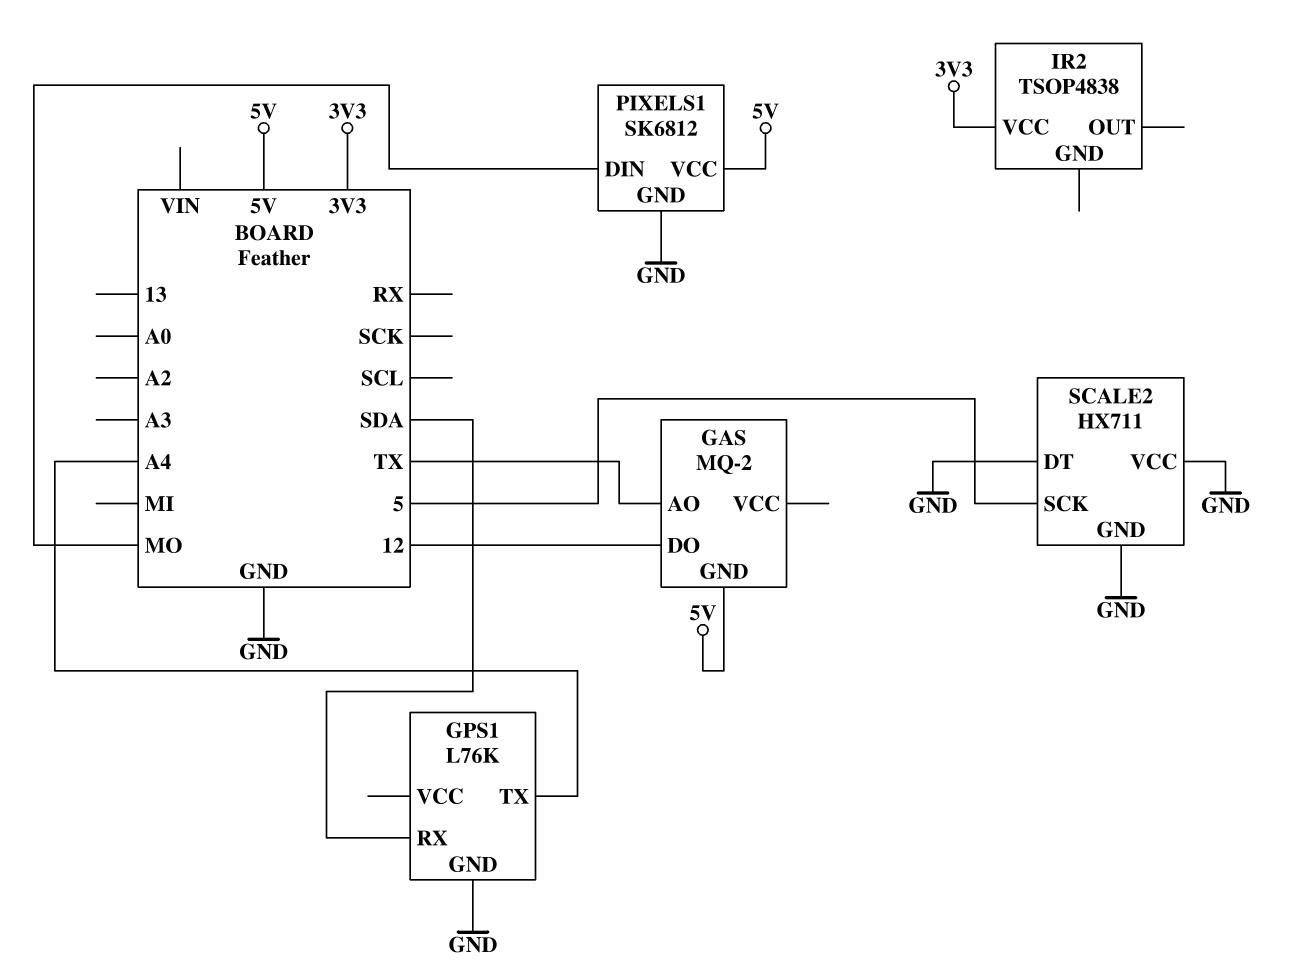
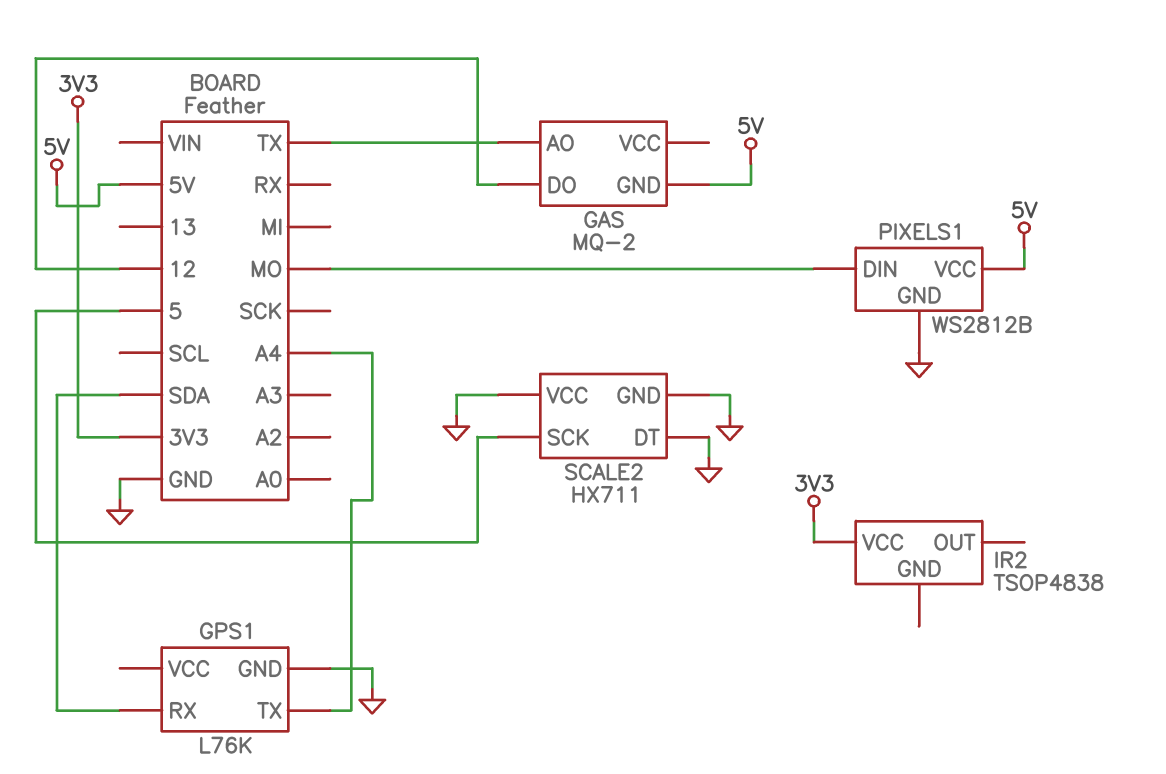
PIXELS1: SK6812 -> WS2812B

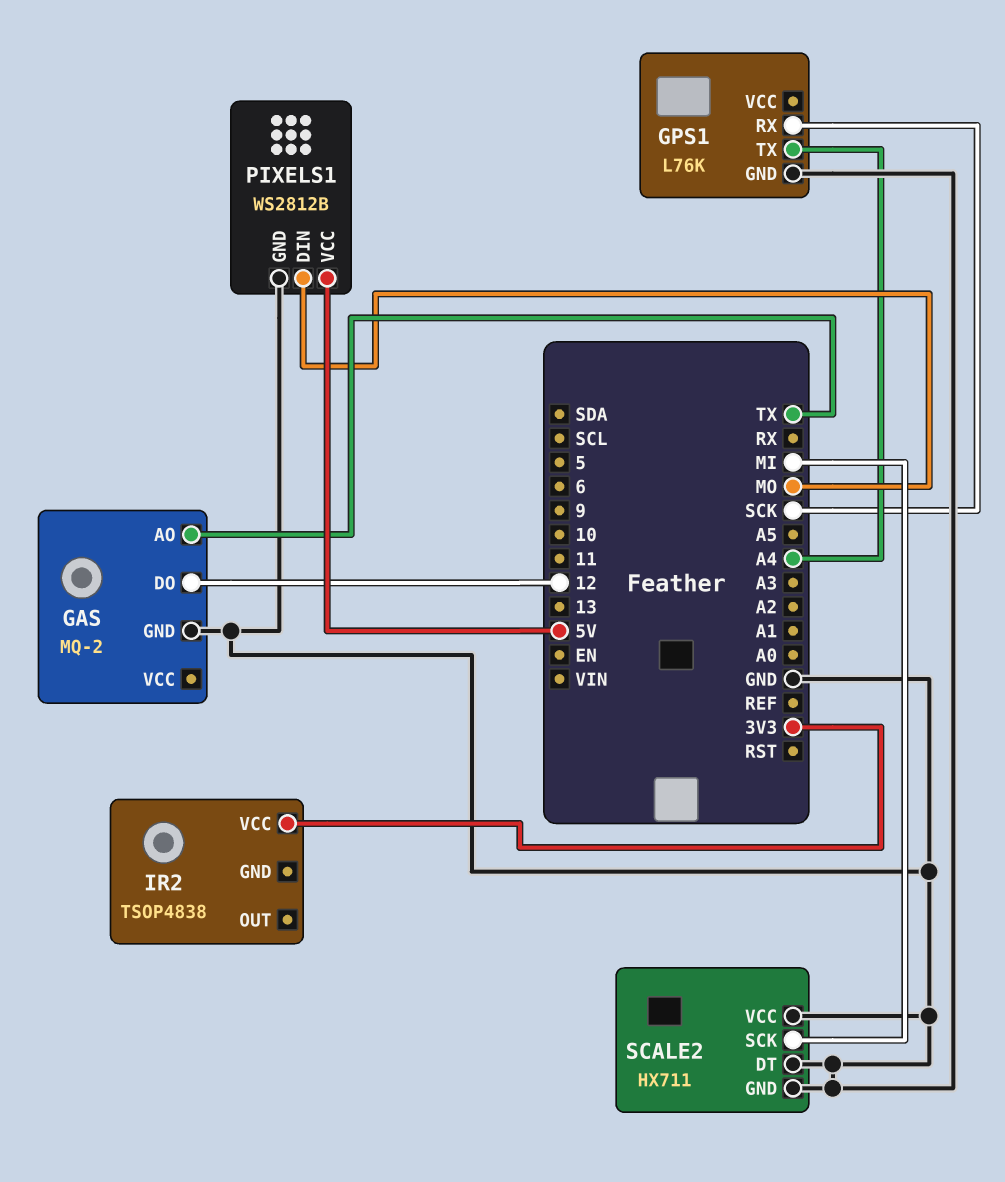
GAS pin GND: 5V -> GND
GPS1 pin RX: SDA -> SCK
SCALE2 pin SCK: 5 -> MI

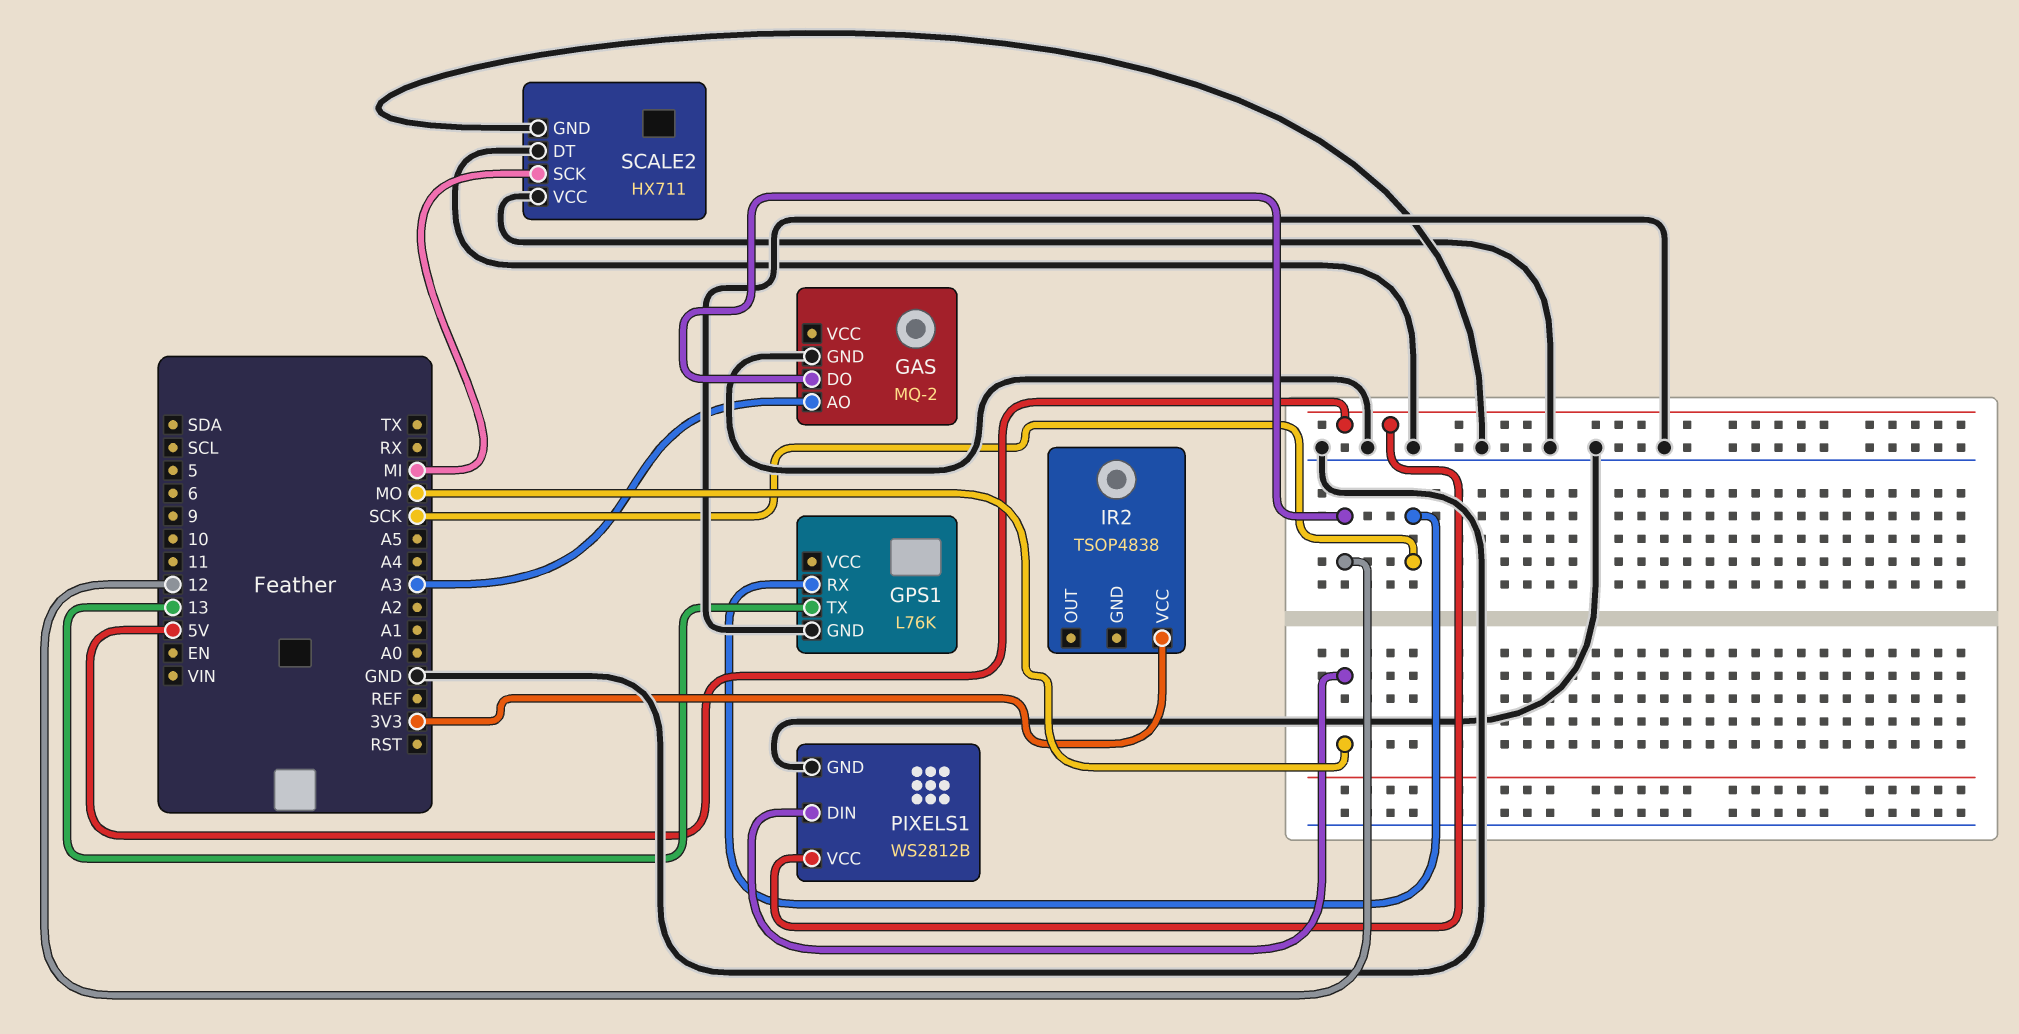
GAS pin AO: TX -> A3
GPS1 pin TX: A4 -> 13

